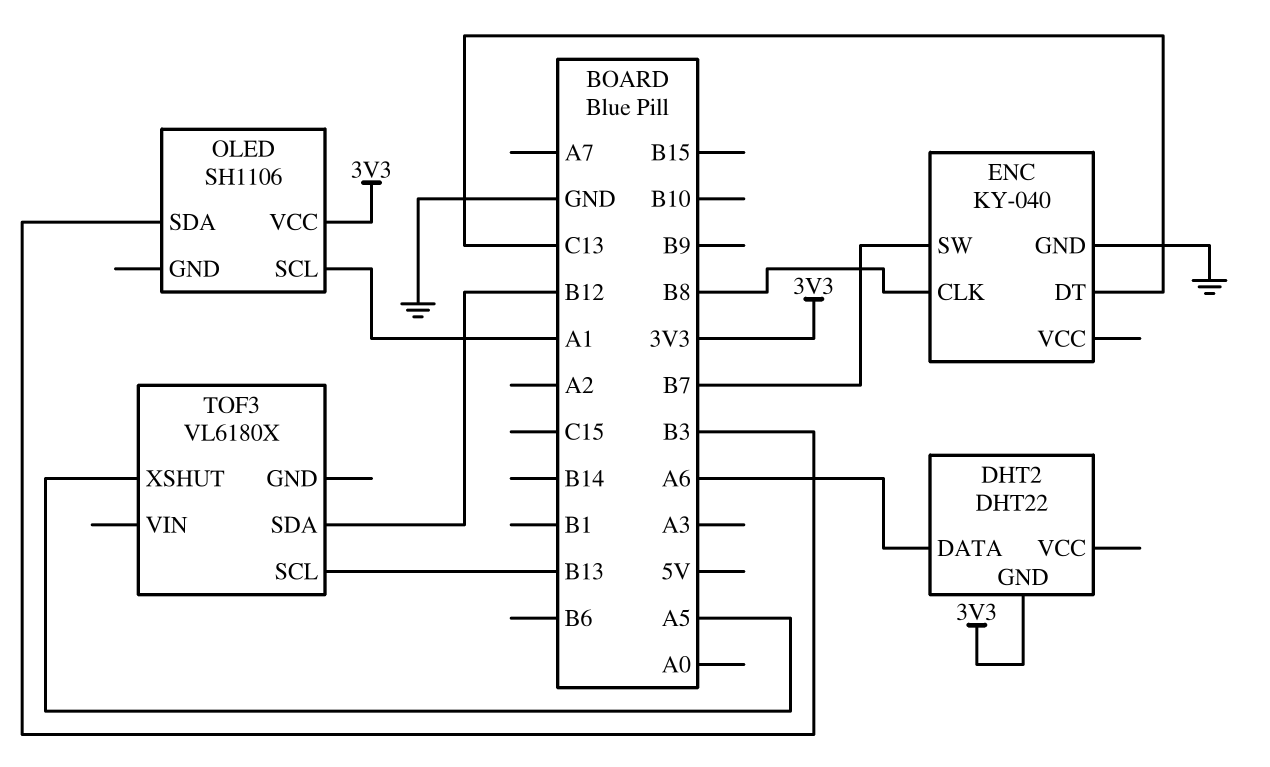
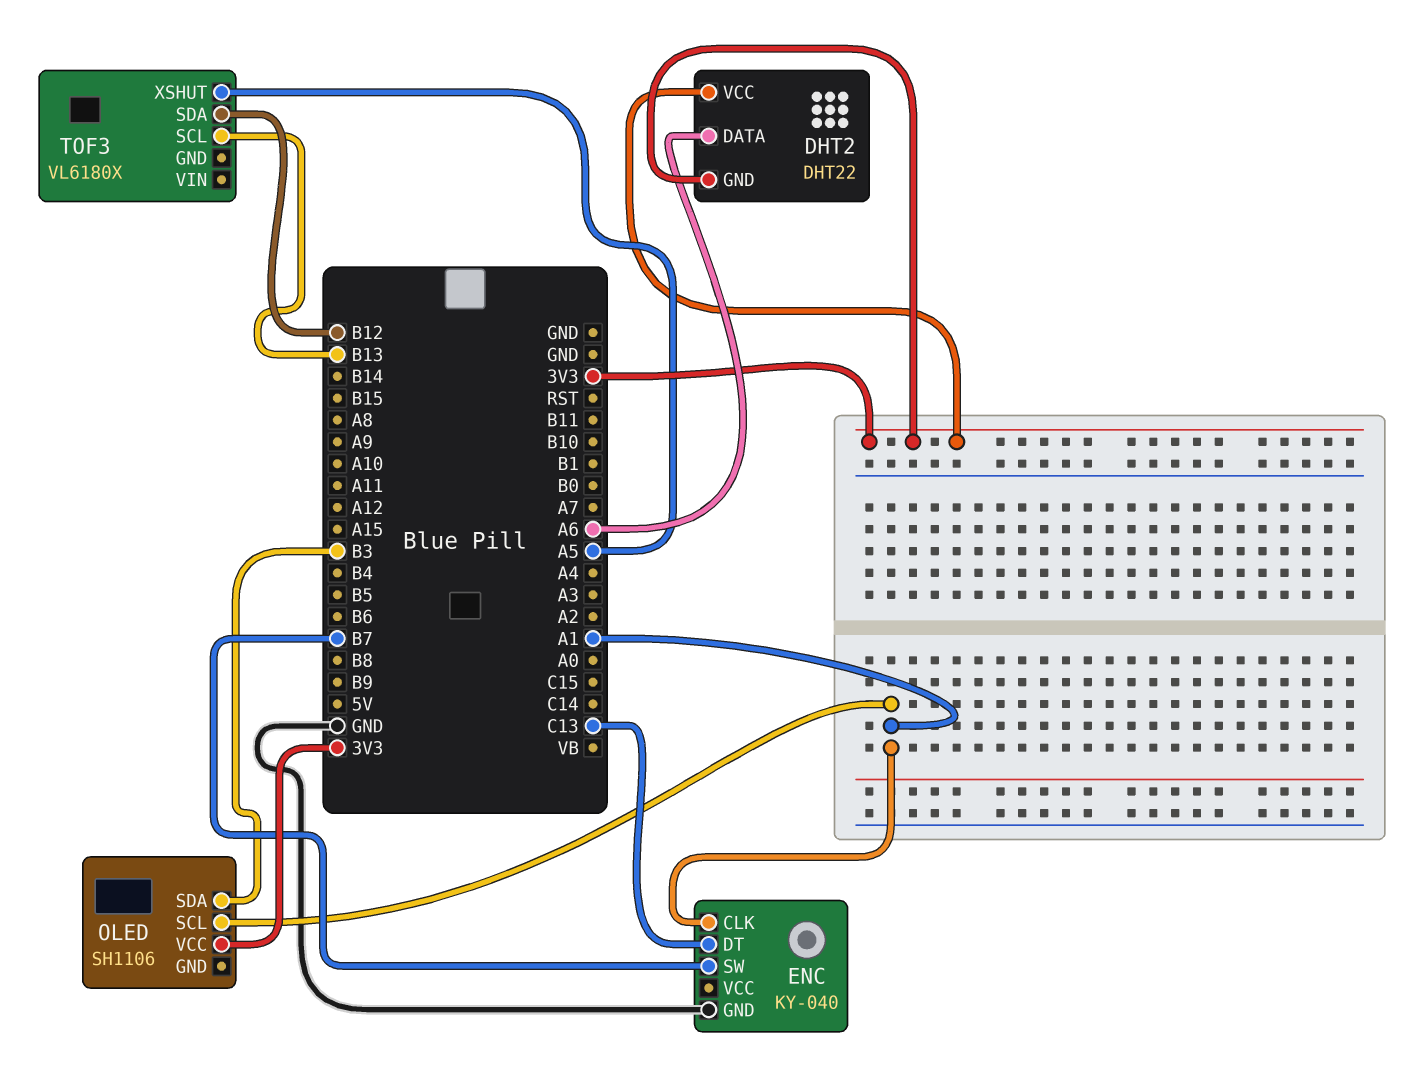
DHT2 pin VCC: none -> 3V3
ENC pin CLK: B8 -> A1

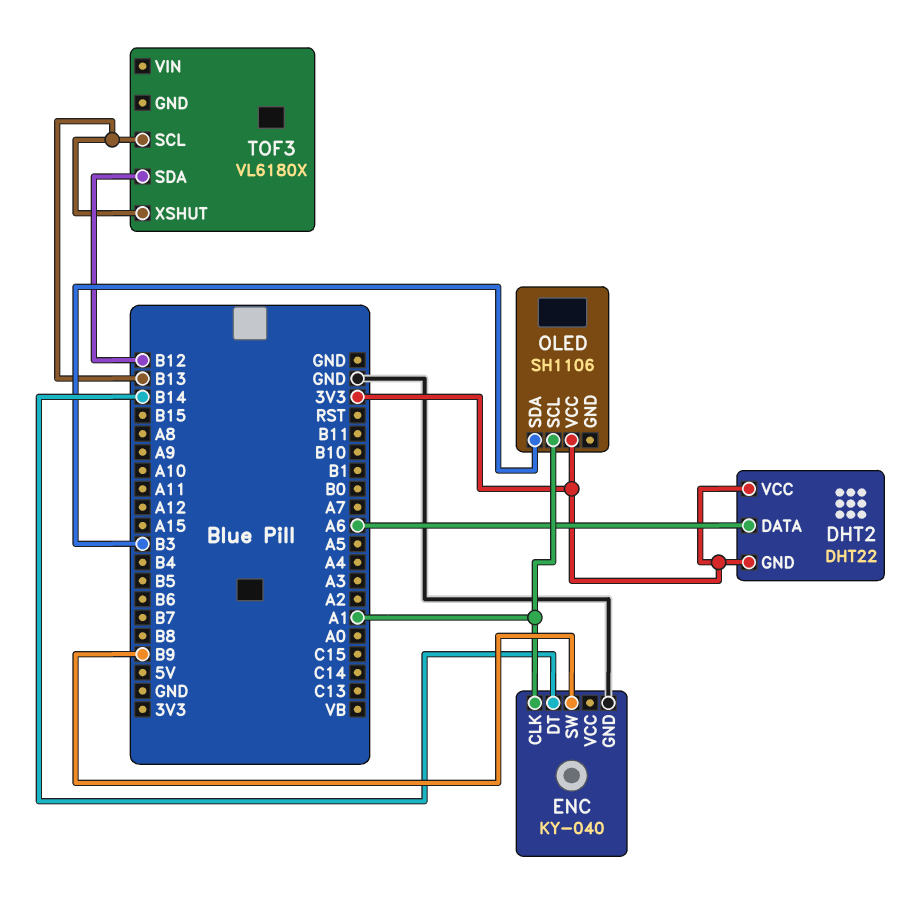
ENC pin DT: C13 -> B14
ENC pin SW: B7 -> B9
TOF3 pin XSHUT: A5 -> B13

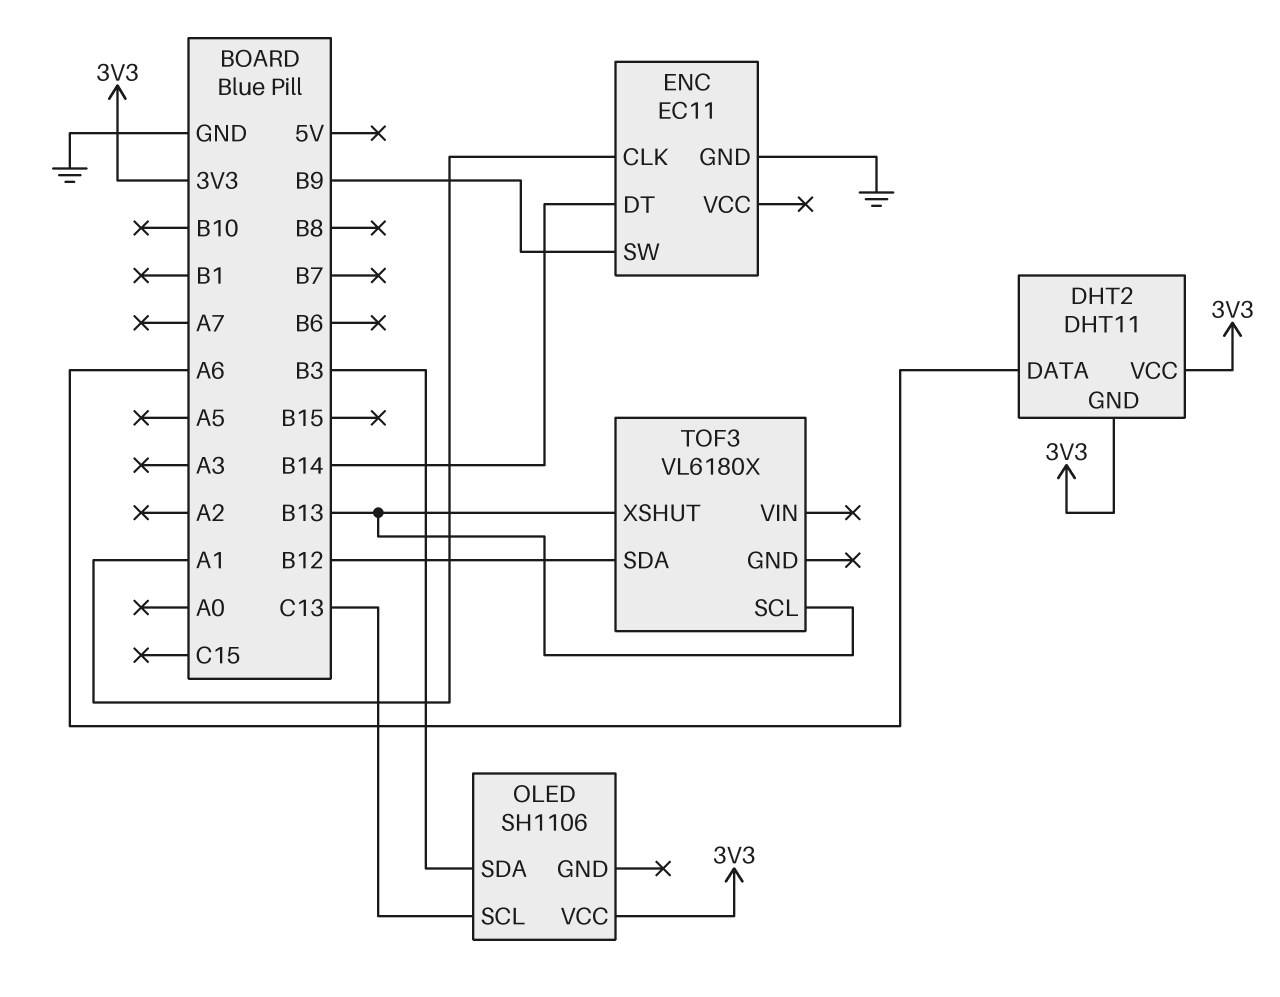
DHT2: DHT22 -> DHT11
ENC: KY-040 -> EC11
OLED pin SCL: A1 -> C13

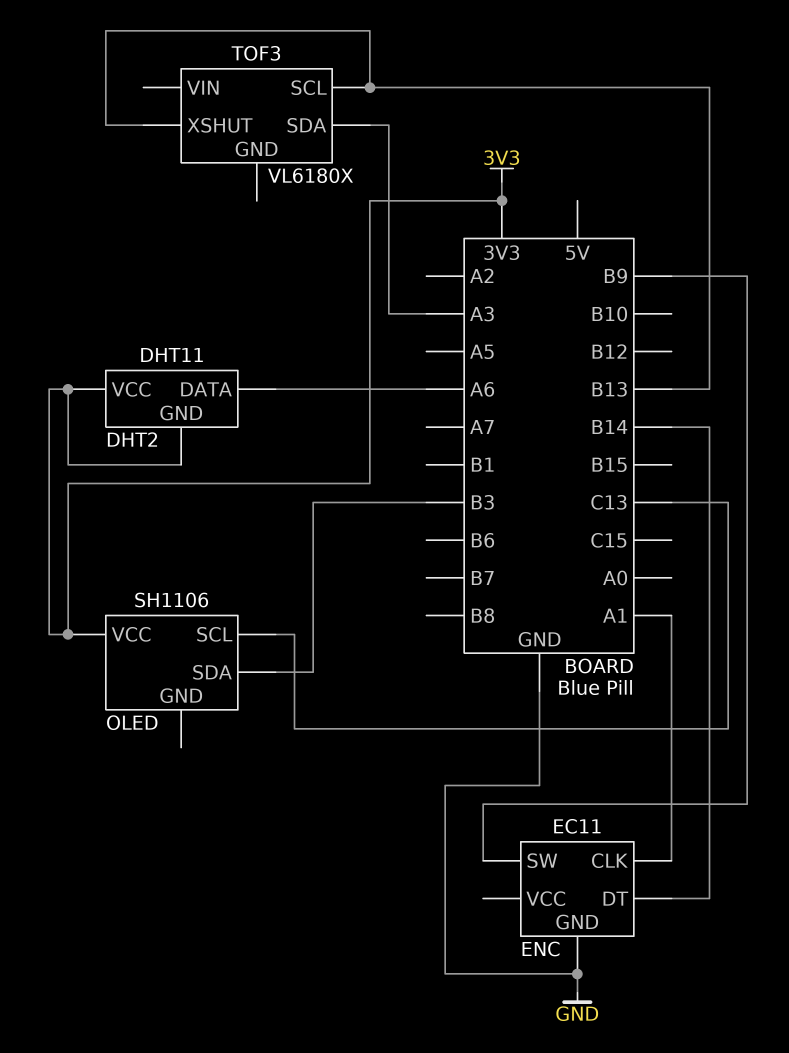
TOF3 pin SDA: B12 -> A3

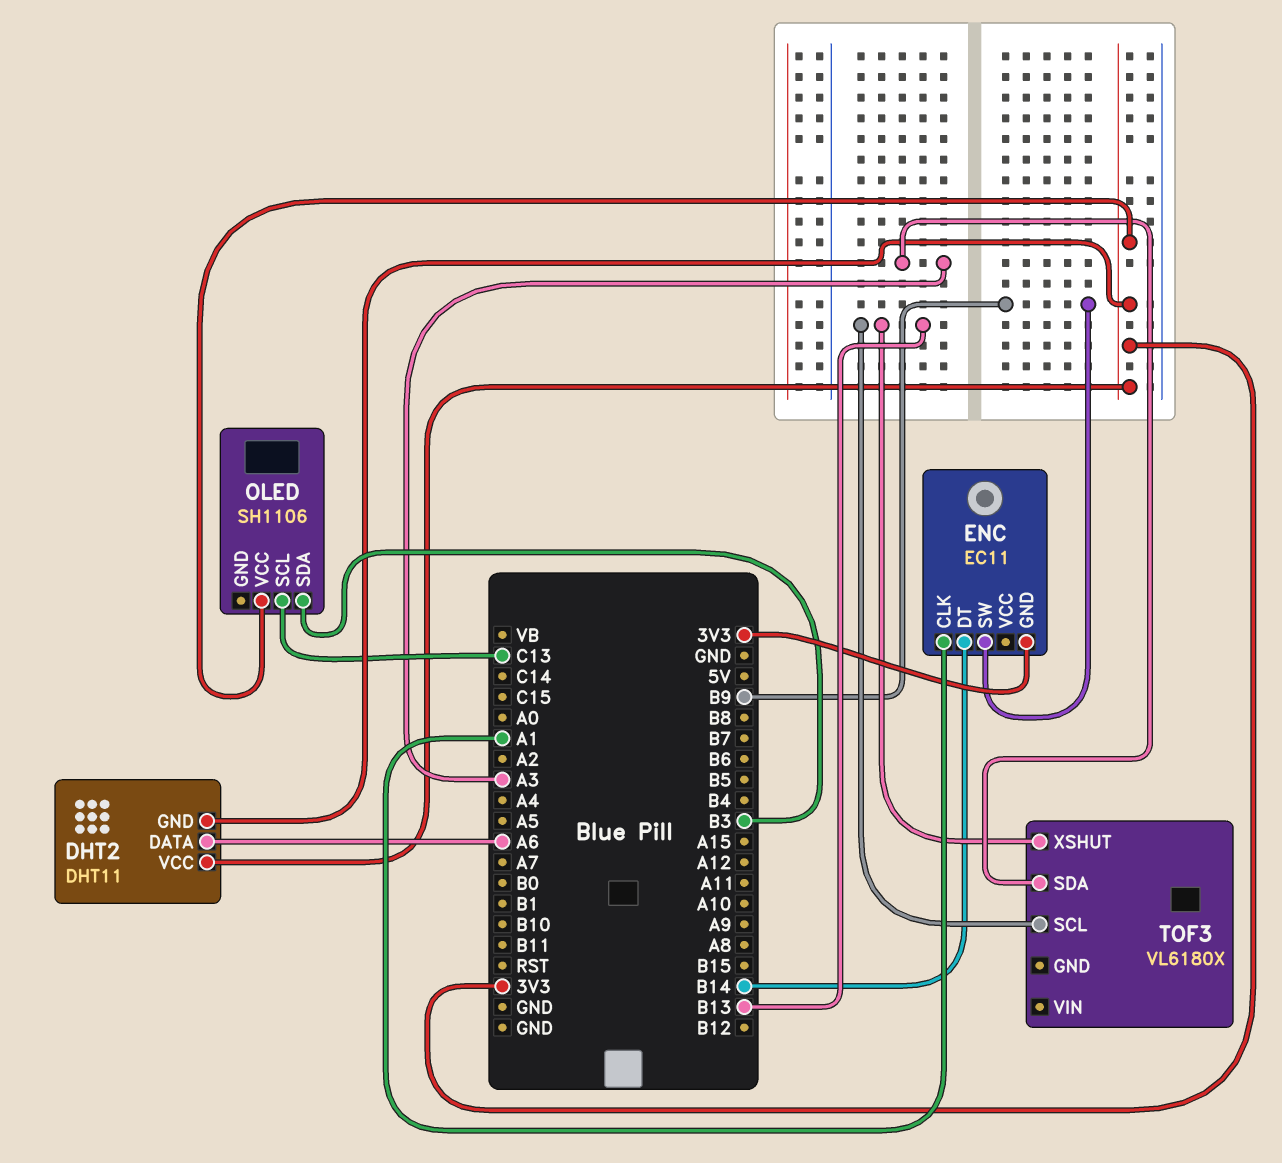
ENC pin GND: GND -> 3V3

